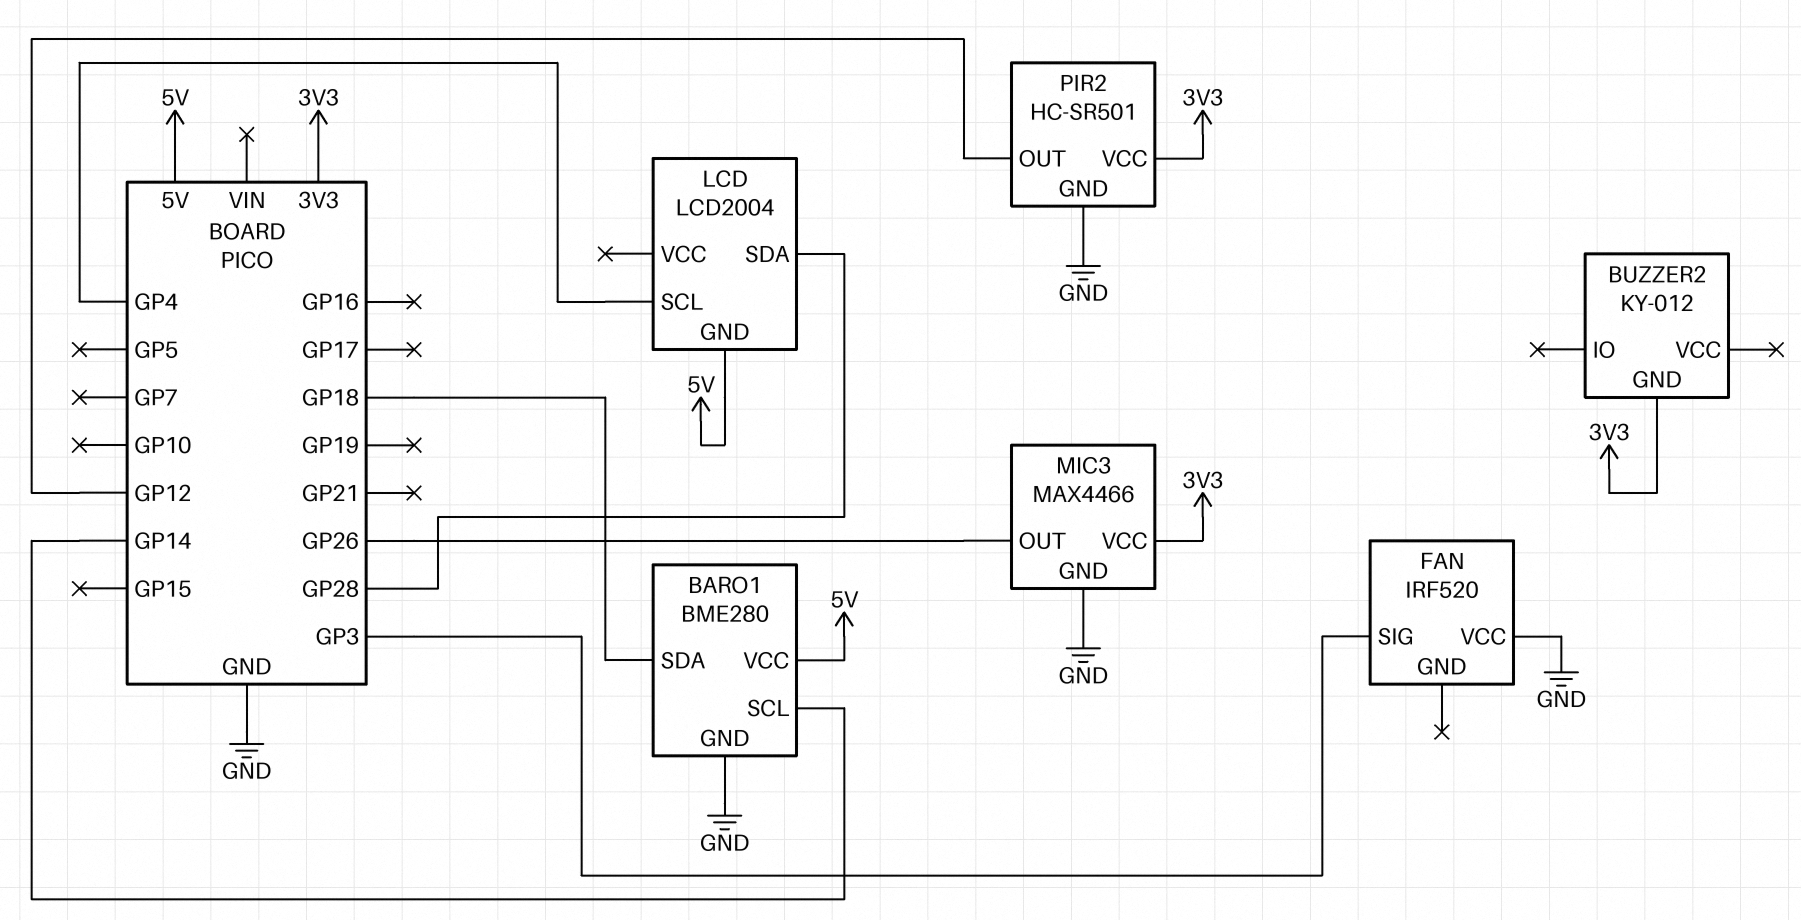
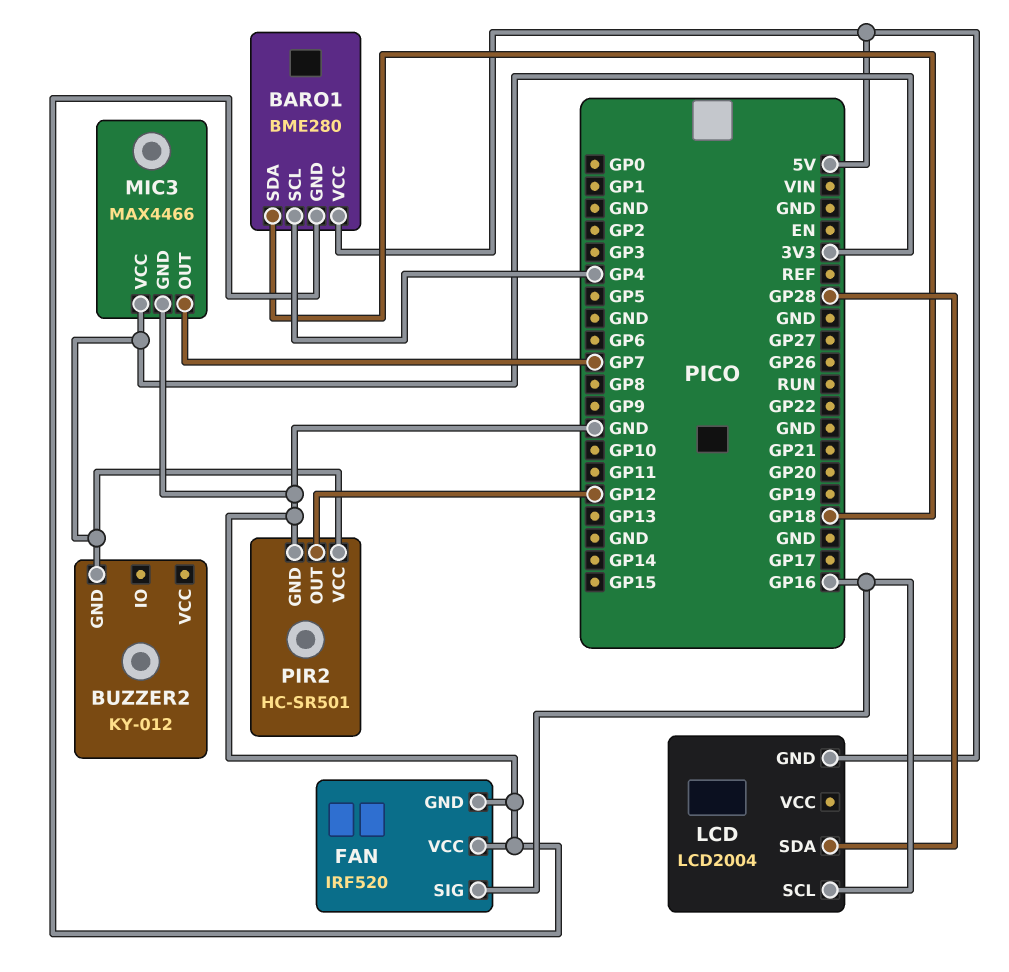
BARO1 pin SCL: GP14 -> GP4
FAN pin GND: none -> GND
FAN pin SIG: GP3 -> GP16
LCD pin SCL: GP4 -> GP16
MIC3 pin OUT: GP26 -> GP7

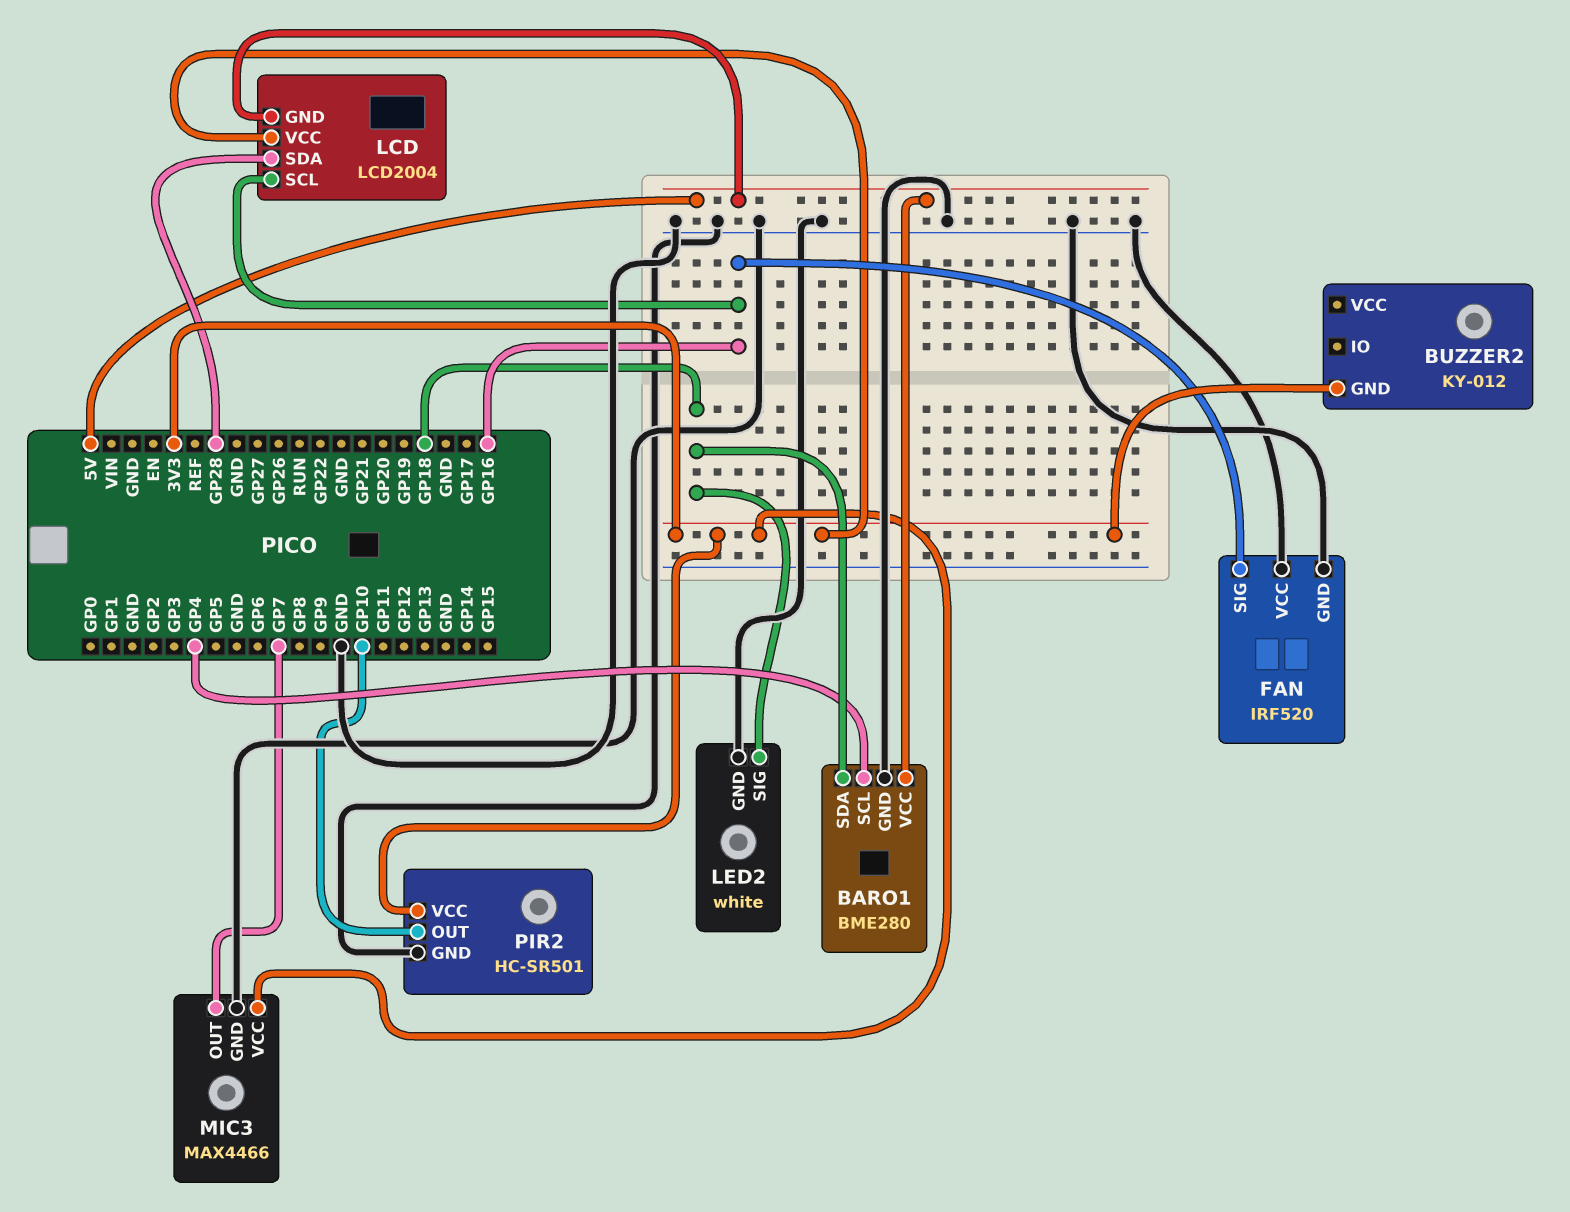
LCD pin VCC: none -> 3V3
LED2: none -> white
LED2 pin GND: none -> GND
LED2 pin SIG: none -> GP18
PIR2 pin OUT: GP12 -> GP10

